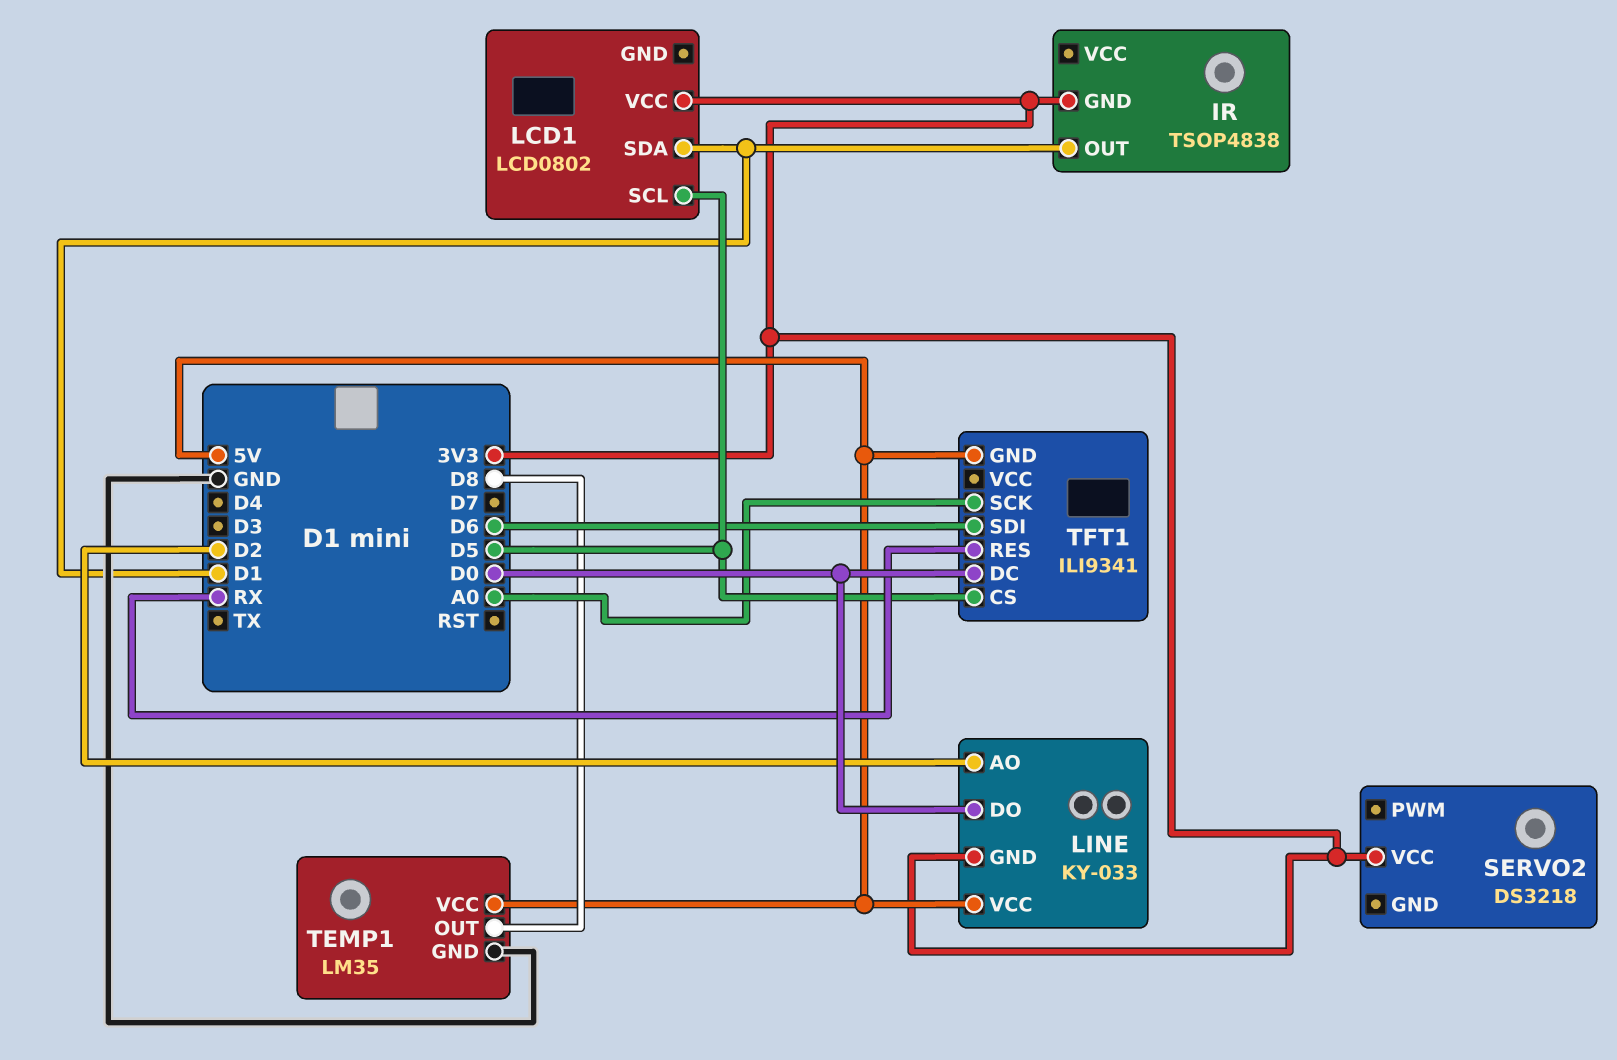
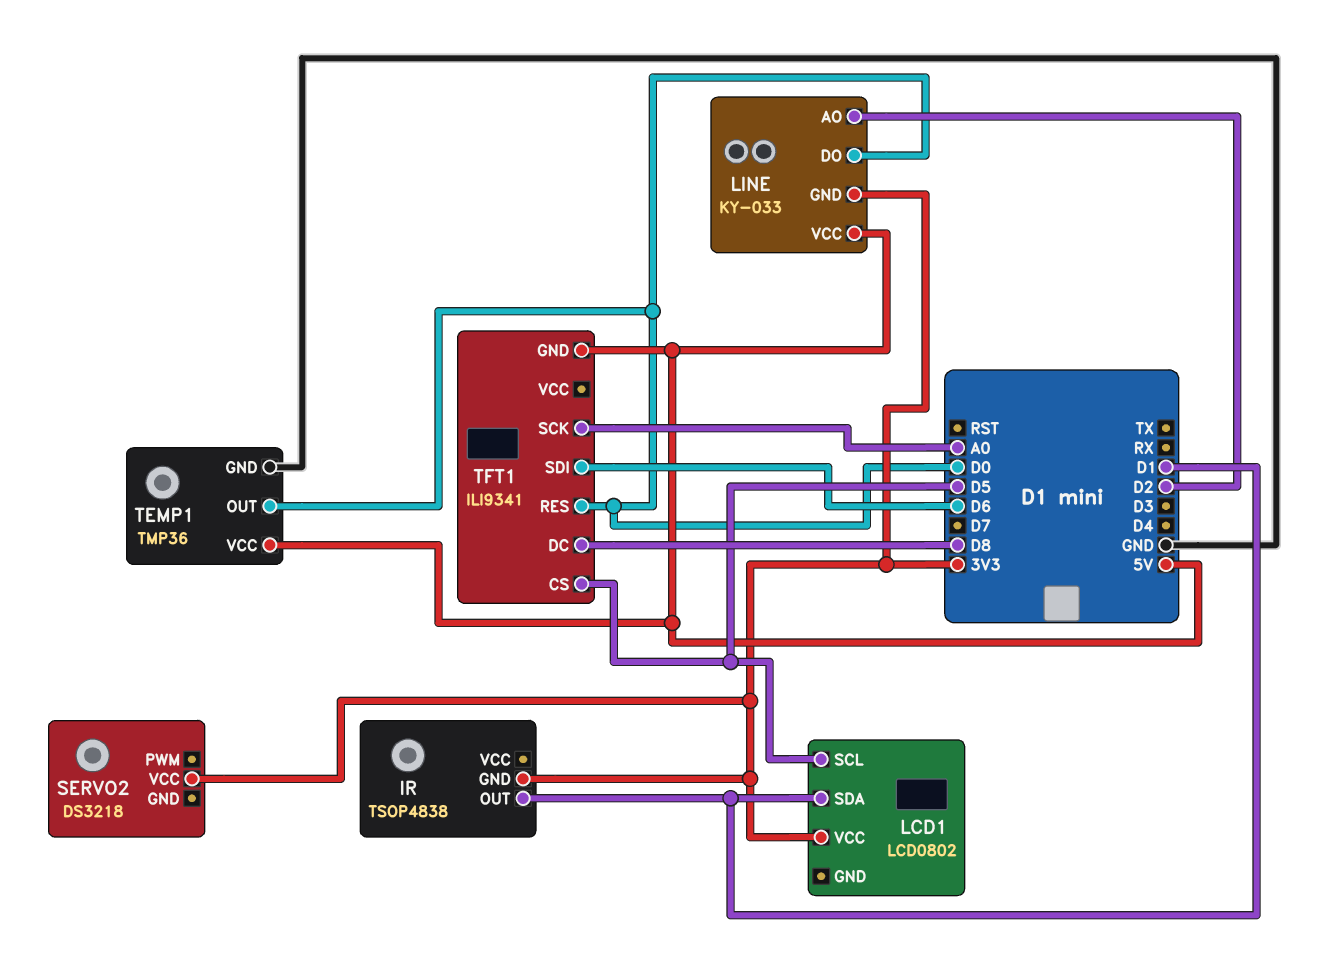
TEMP1: LM35 -> TMP36
TEMP1 pin OUT: D8 -> D0
TFT1 pin DC: D0 -> D8
TFT1 pin RES: RX -> D0

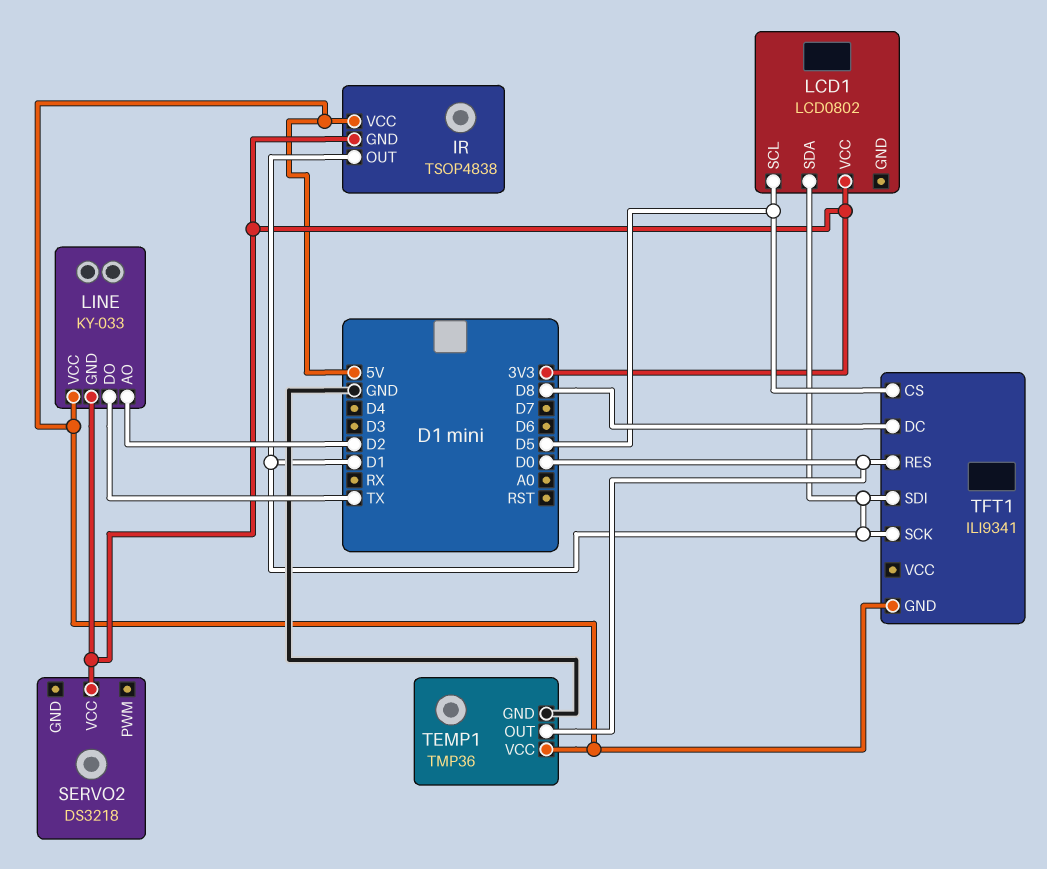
IR pin VCC: none -> 5V
LINE pin DO: D0 -> TX
TFT1 pin SCK: A0 -> D1
TFT1 pin SDI: D6 -> D1

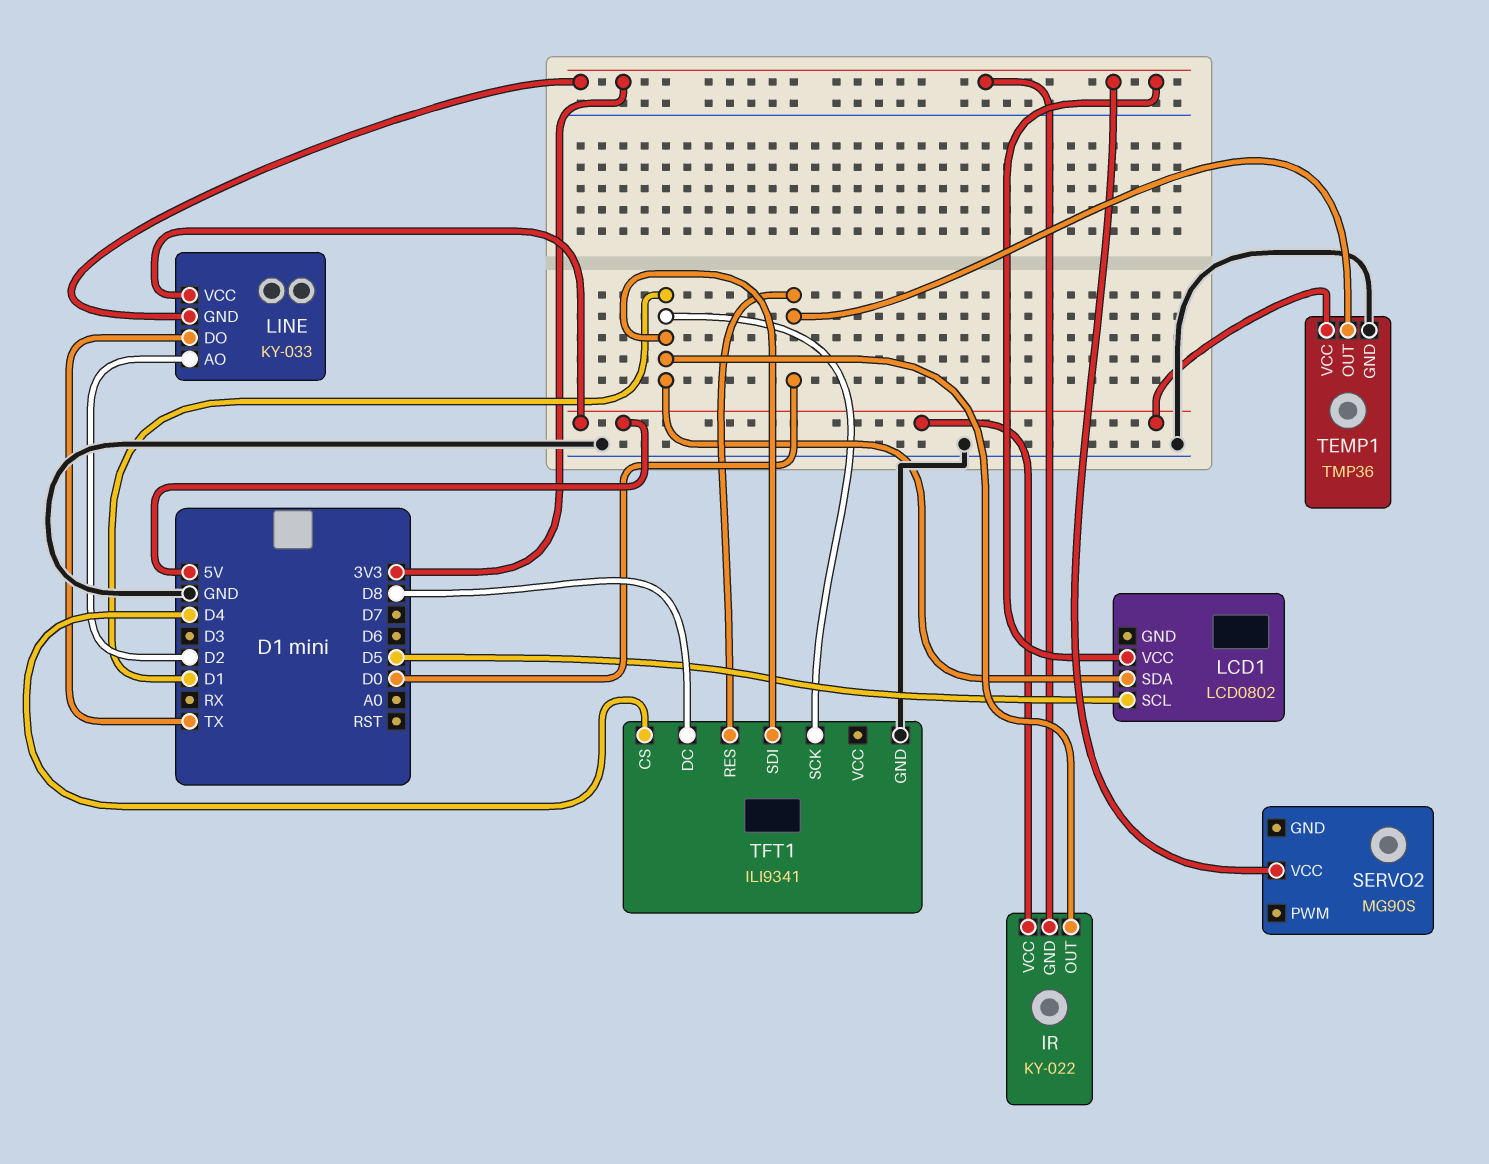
IR: TSOP4838 -> KY-022
SERVO2: DS3218 -> MG90S
TFT1 pin CS: D5 -> D4
TFT1 pin GND: 5V -> GND

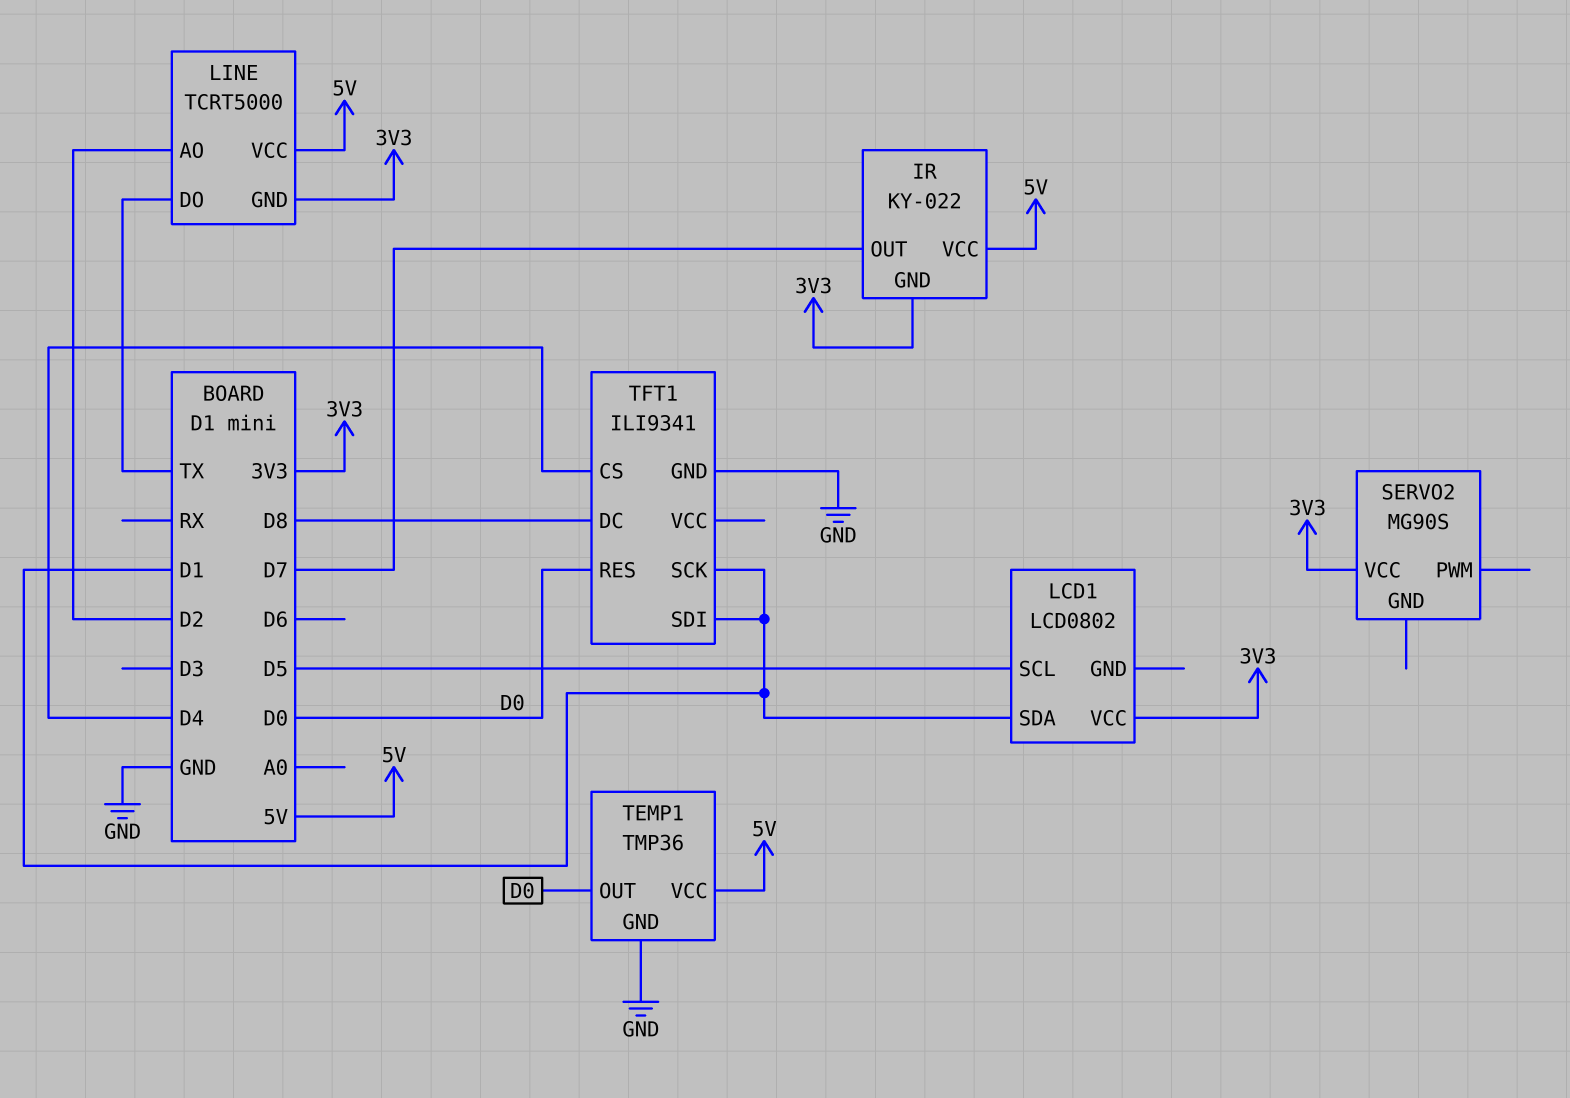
IR pin OUT: D1 -> D7
LINE: KY-033 -> TCRT5000

